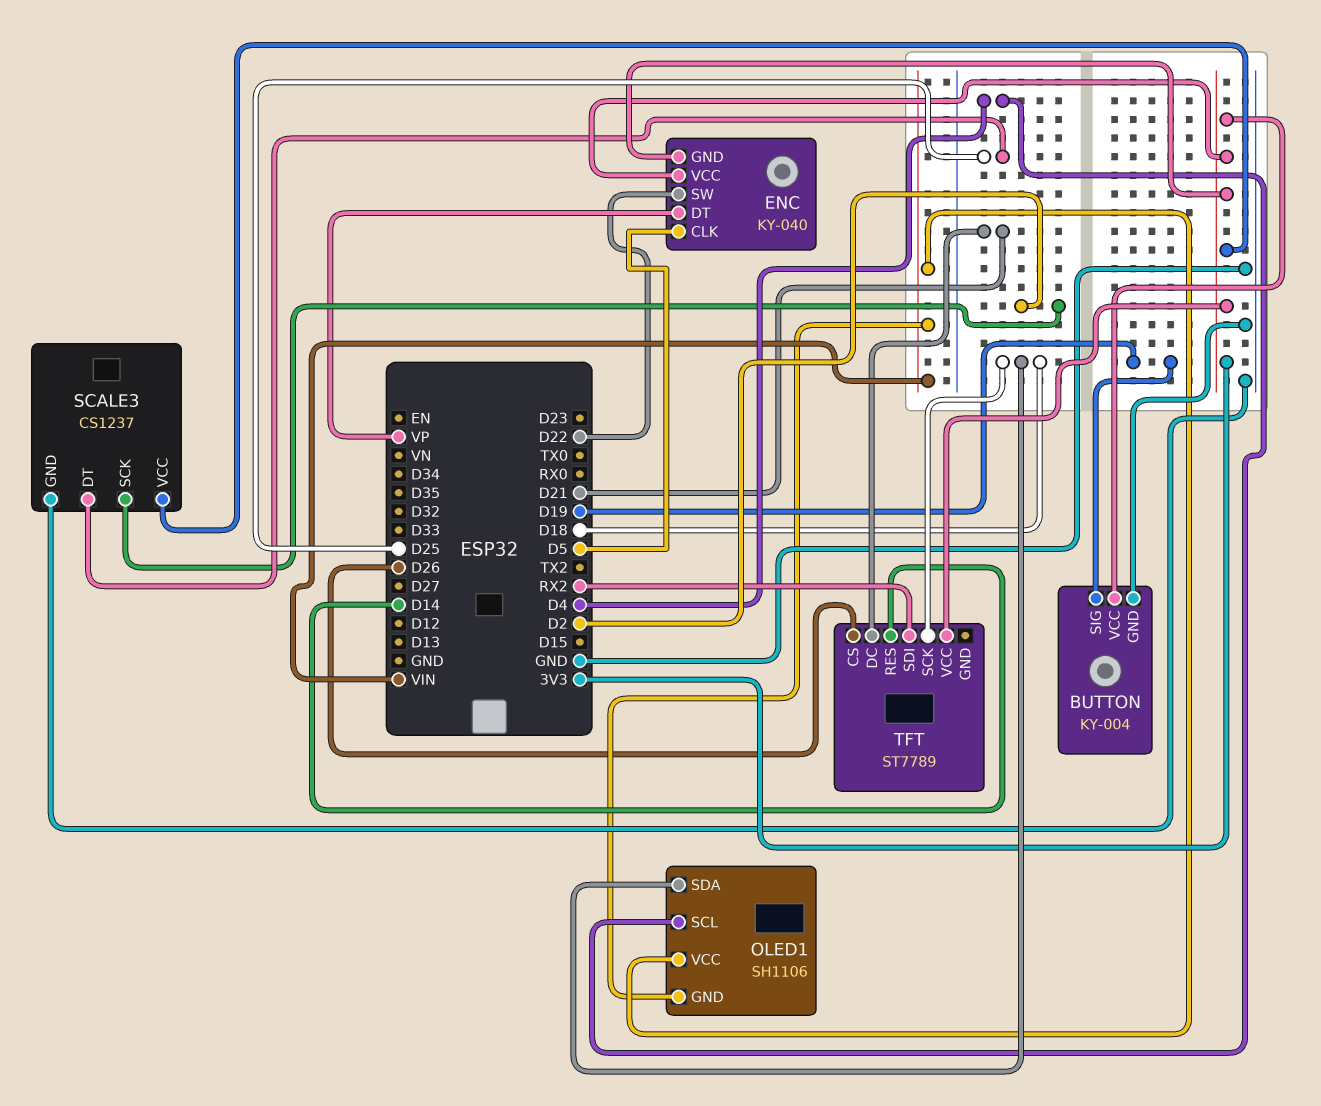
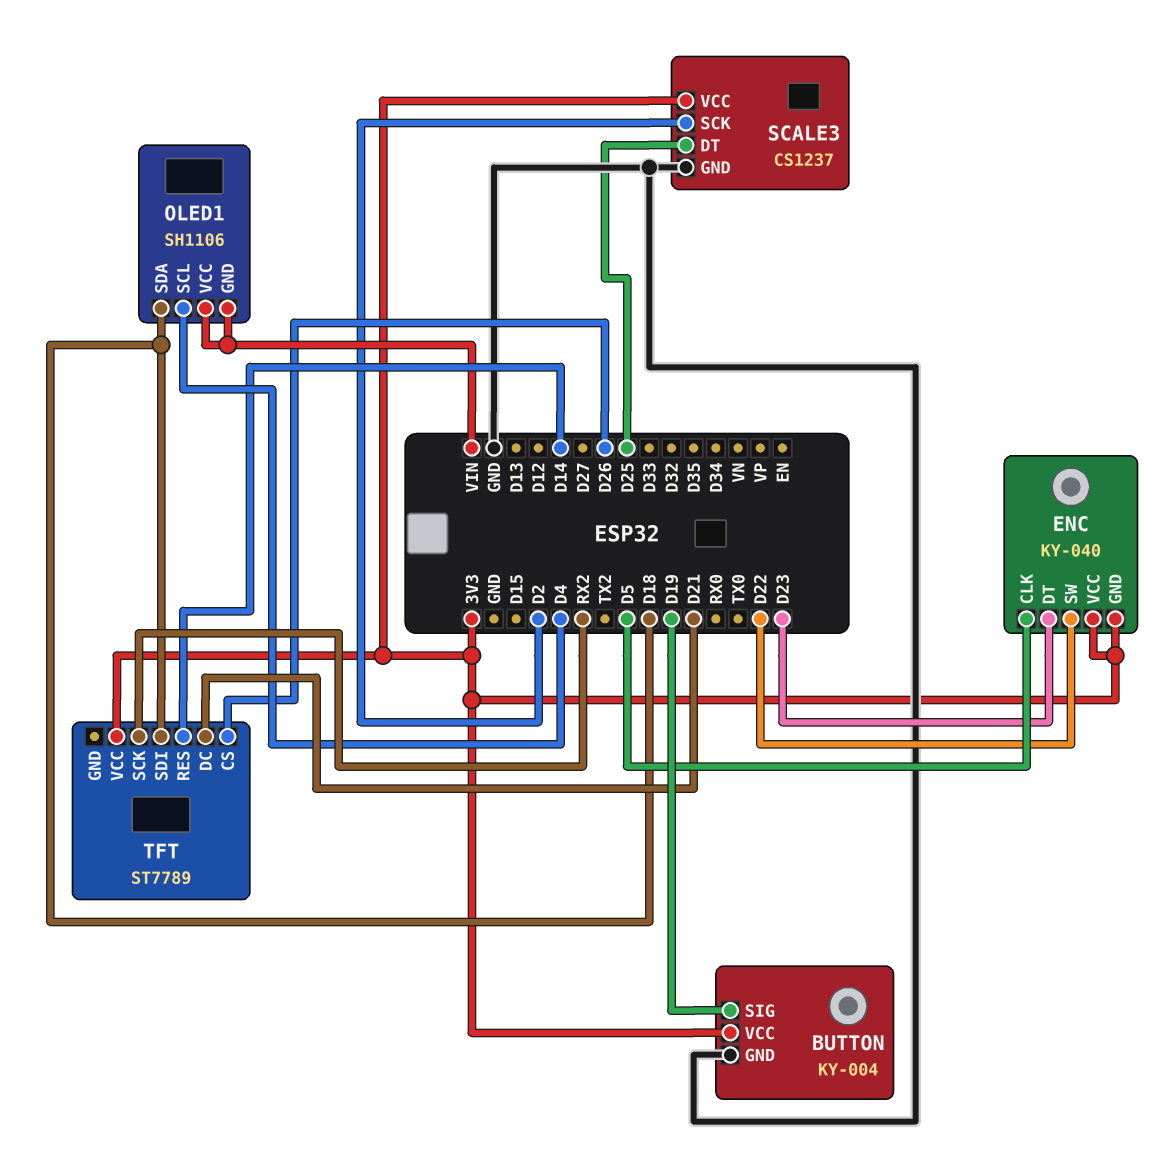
ENC pin DT: VP -> D23
TFT pin SCK: D18 -> RX2
TFT pin SDI: RX2 -> D18

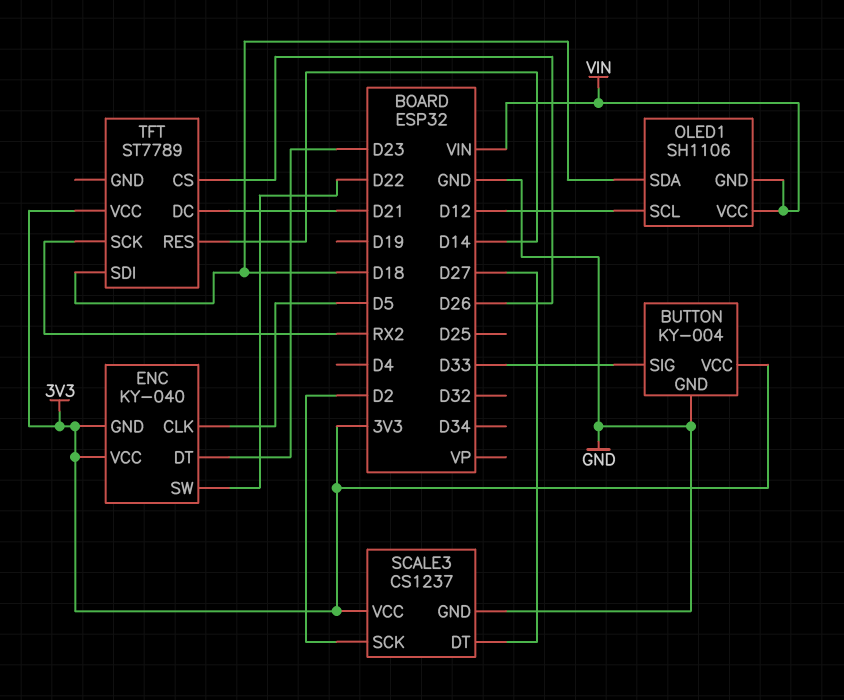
BUTTON pin SIG: D19 -> D33
OLED1 pin SCL: D4 -> D12
SCALE3 pin DT: D25 -> D27

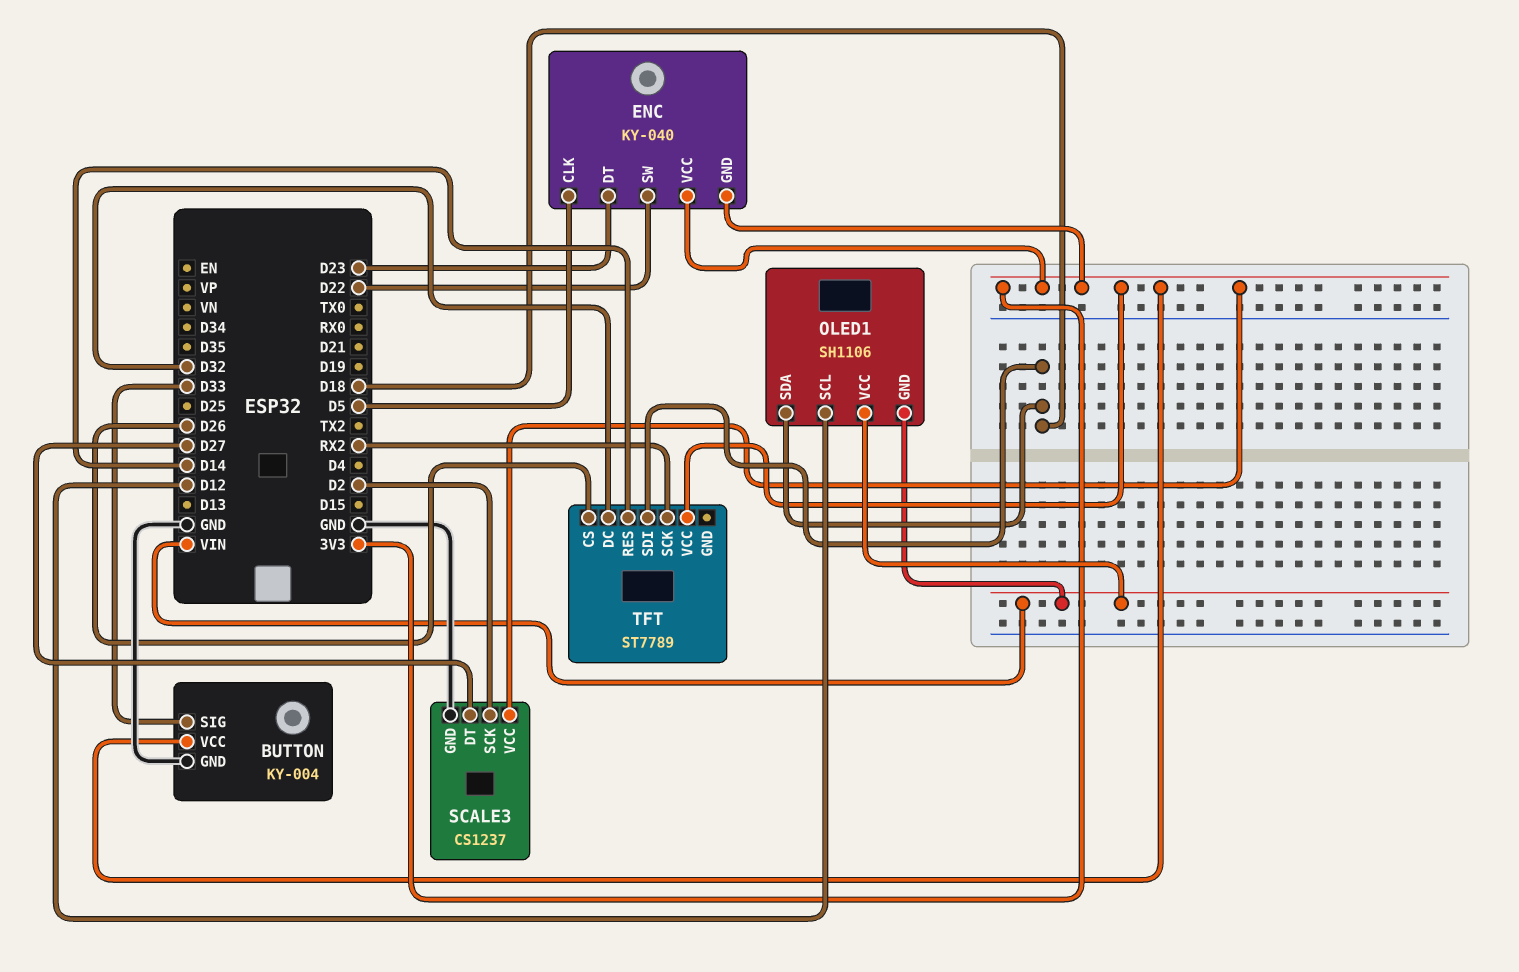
TFT pin DC: D21 -> D32

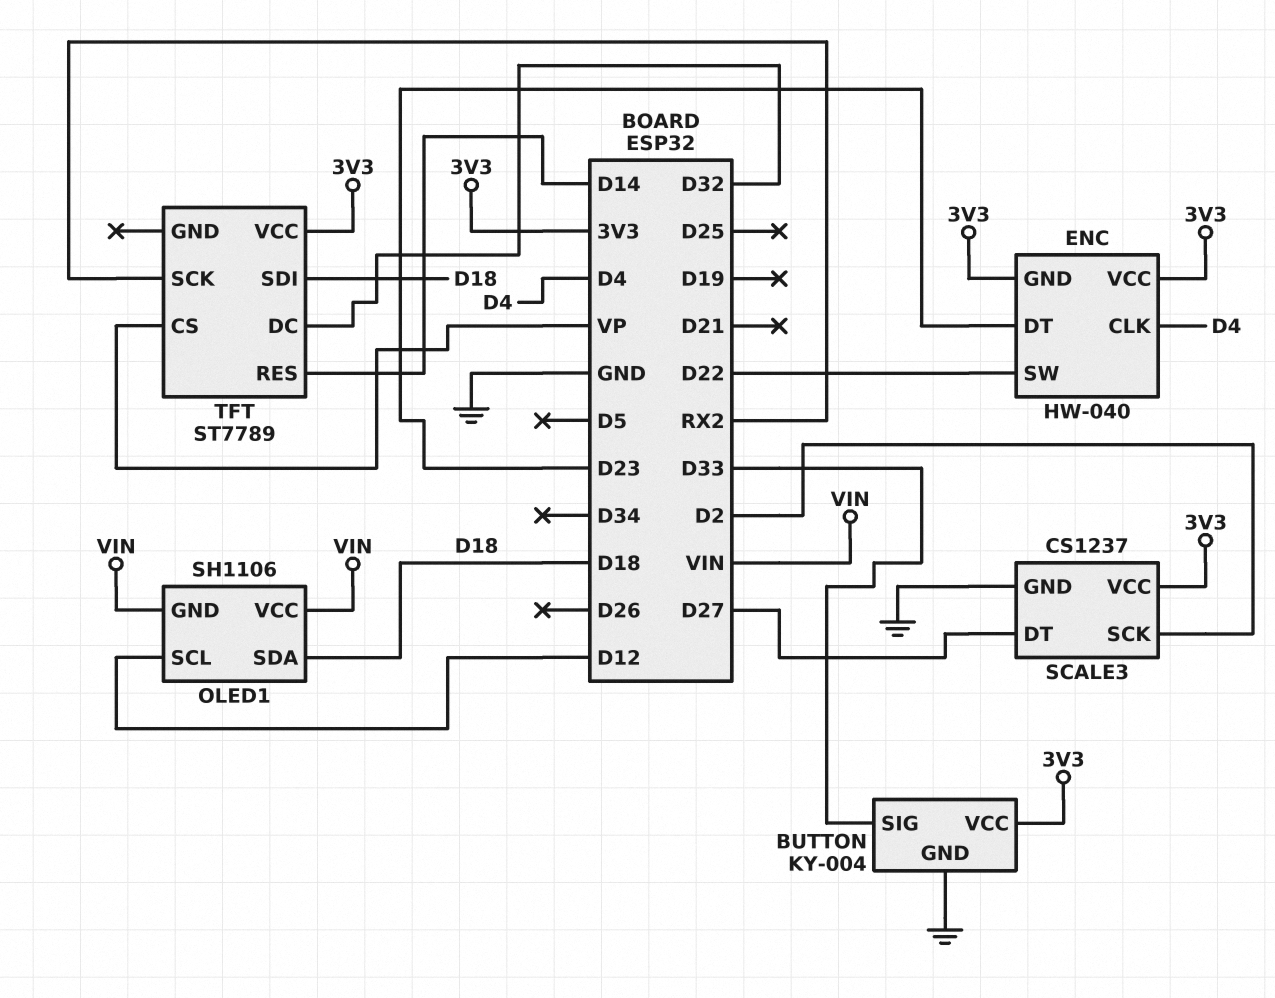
ENC: KY-040 -> HW-040
ENC pin CLK: D5 -> D4
TFT pin CS: D26 -> VP

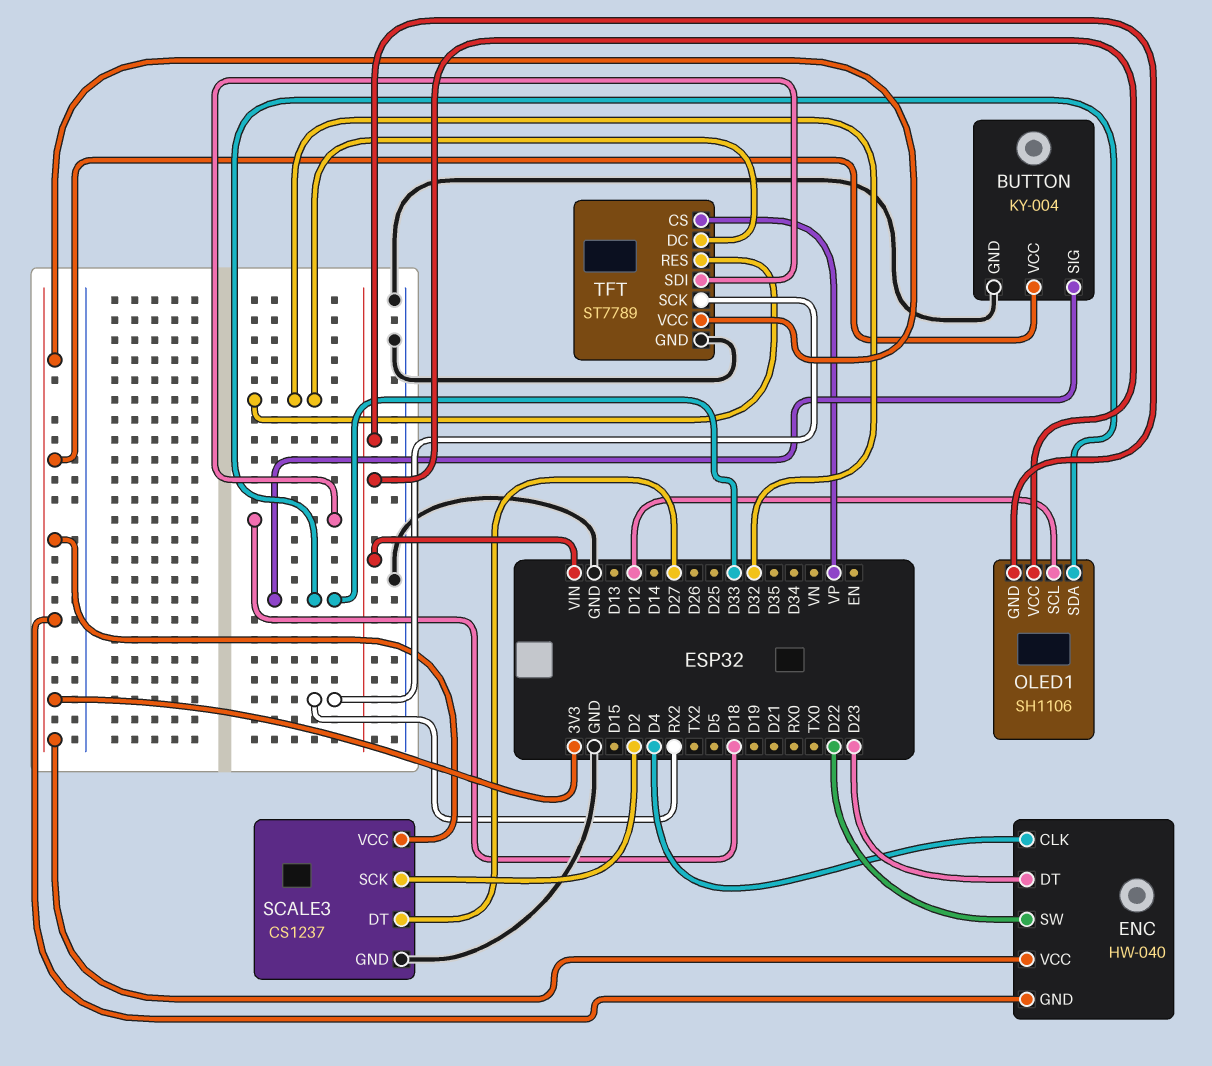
OLED1 pin SDA: D18 -> D33
TFT pin GND: none -> GND
TFT pin RES: D14 -> D32

